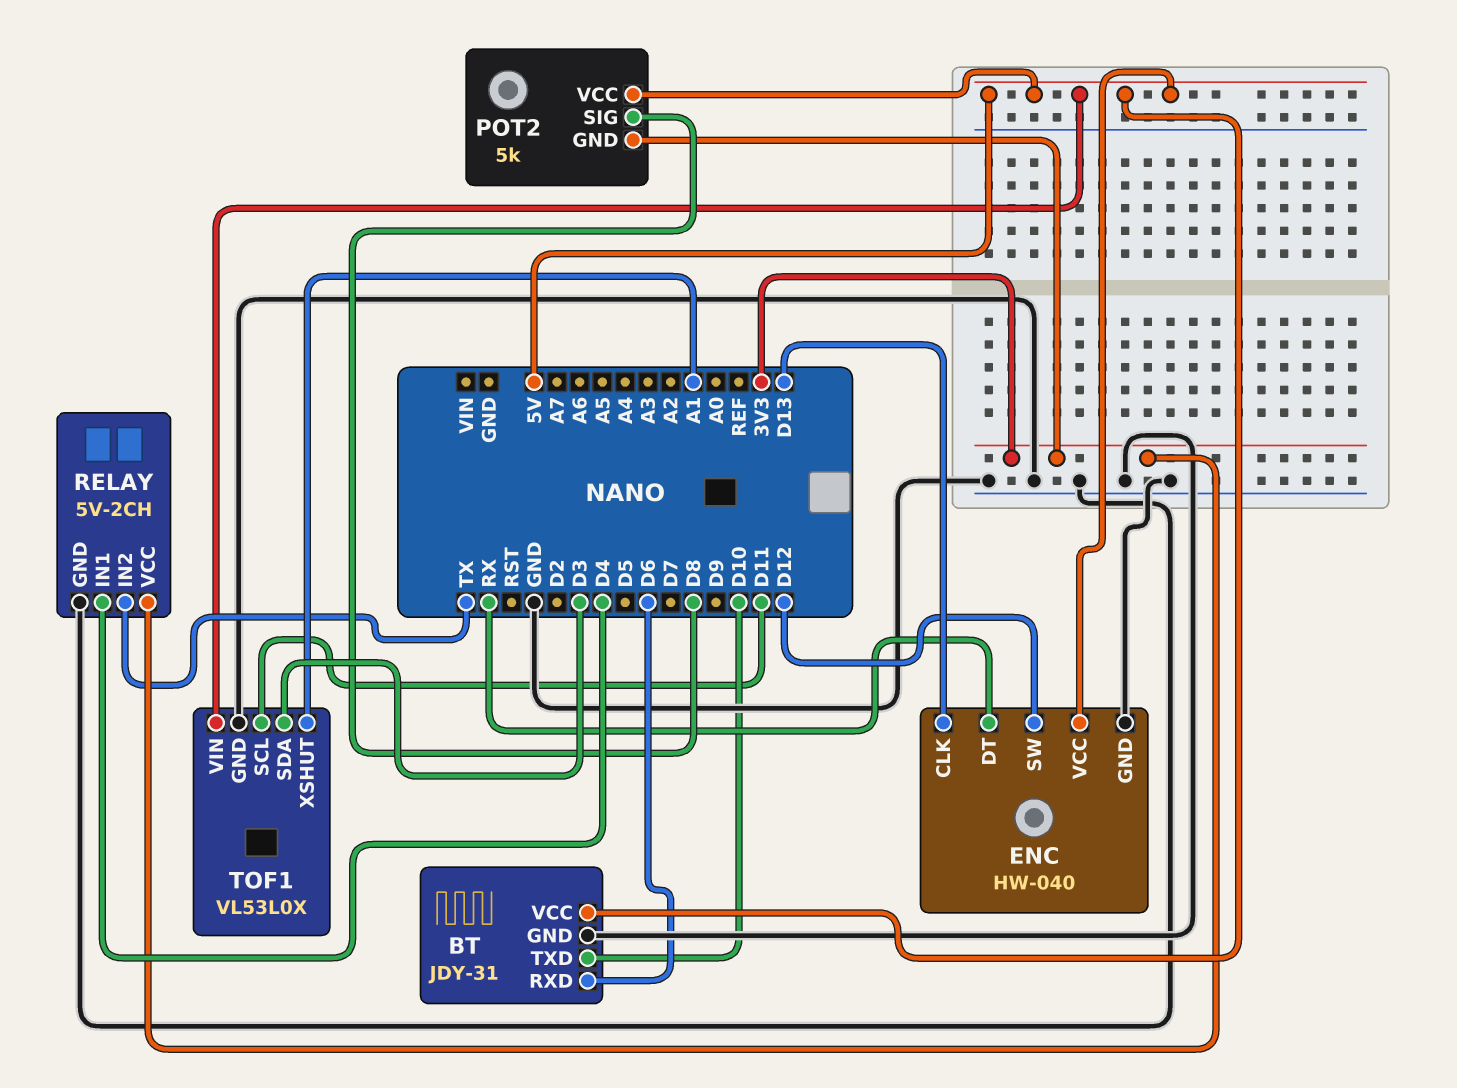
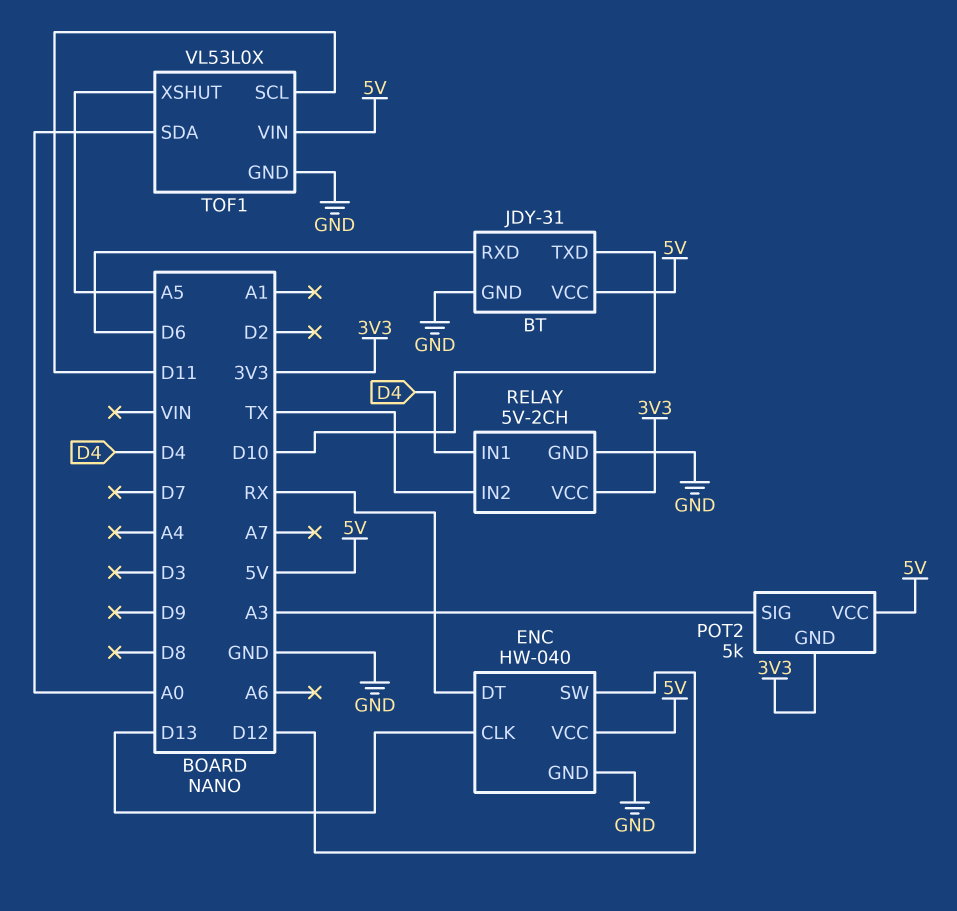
POT2 pin SIG: D8 -> A3
TOF1 pin SDA: D3 -> A0
TOF1 pin XSHUT: A1 -> A5

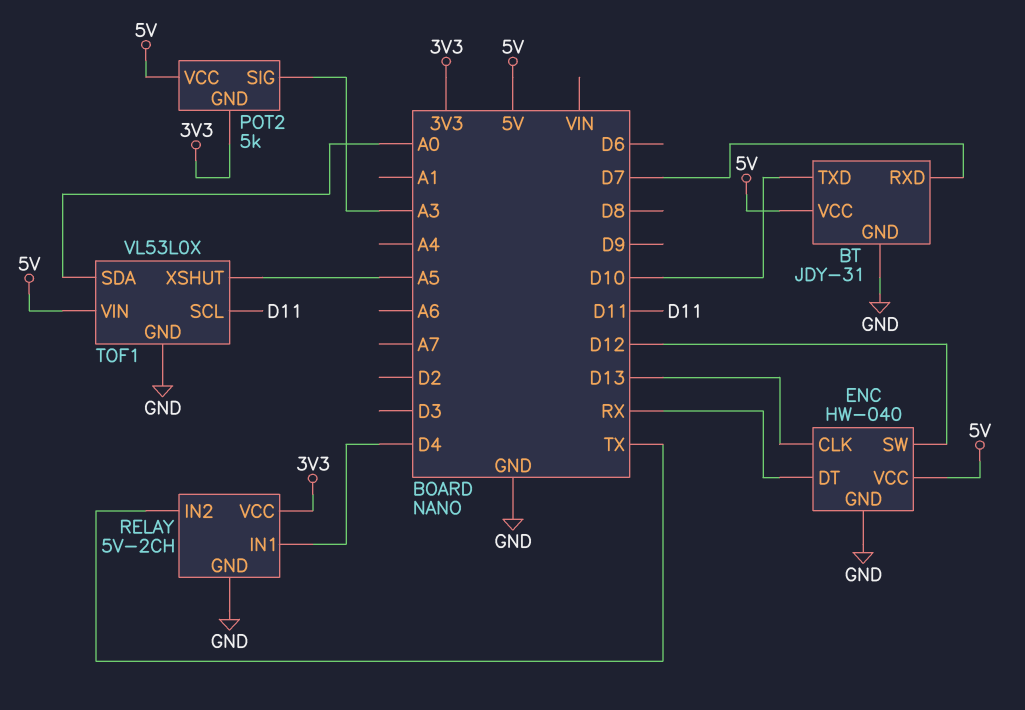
BT pin RXD: D6 -> D7

